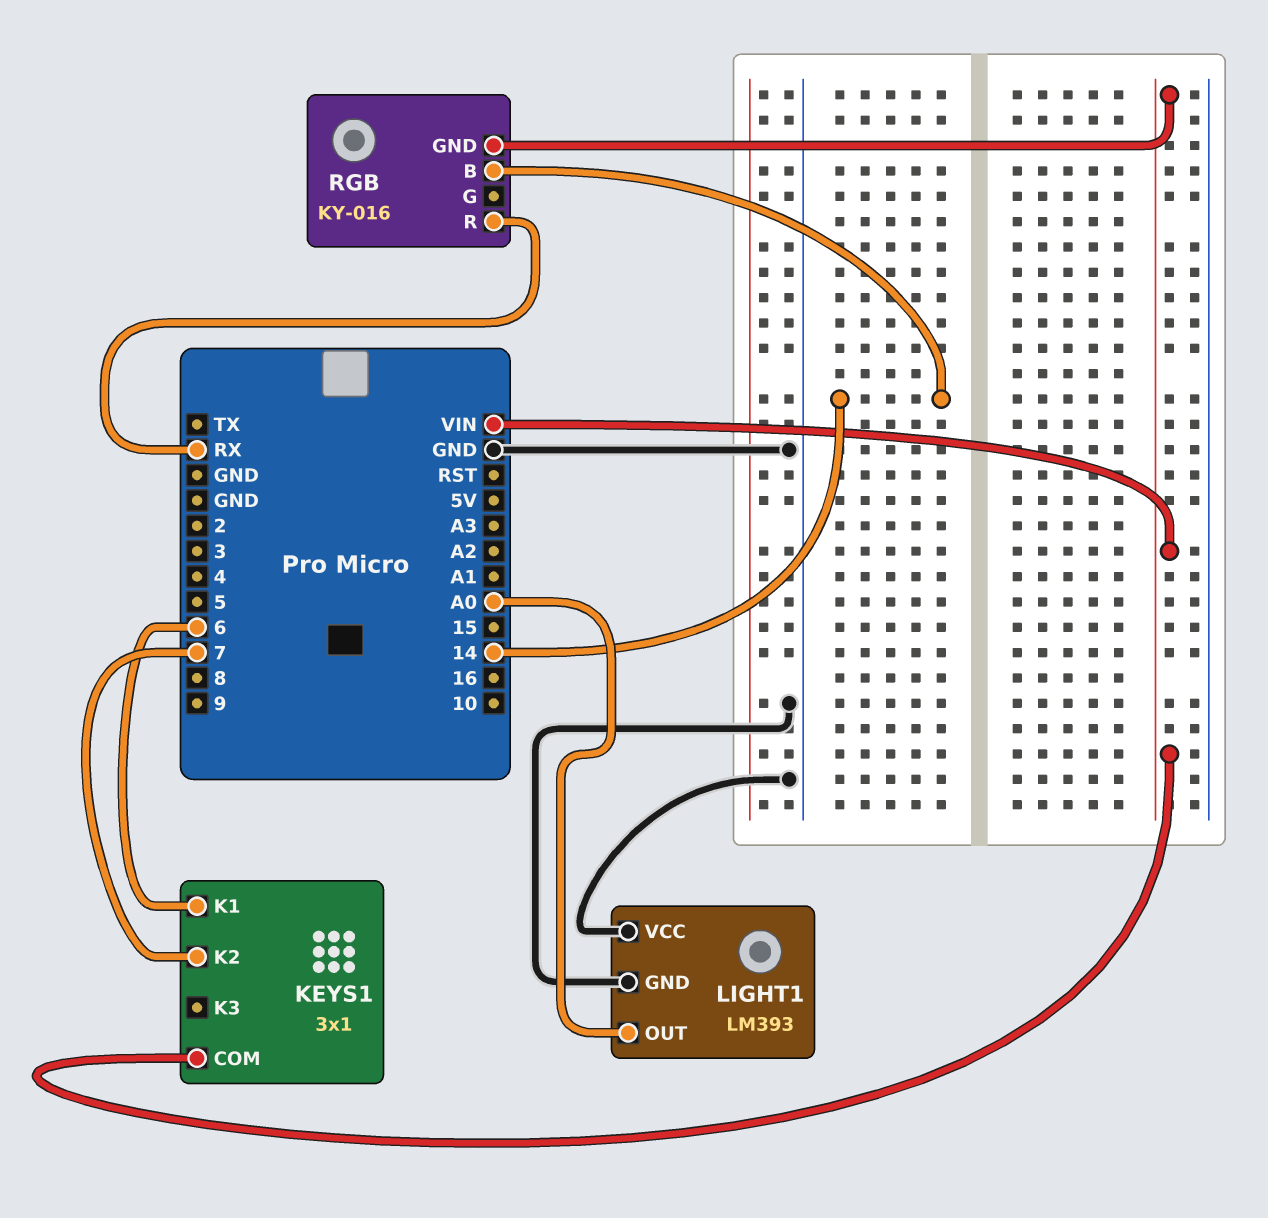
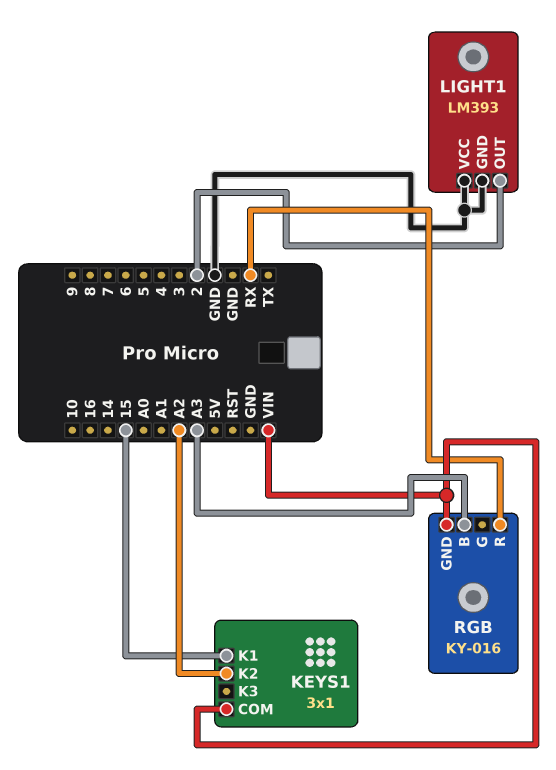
KEYS1 pin K1: 6 -> 15
KEYS1 pin K2: 7 -> A2
LIGHT1 pin OUT: A0 -> 2
RGB pin B: 14 -> A3

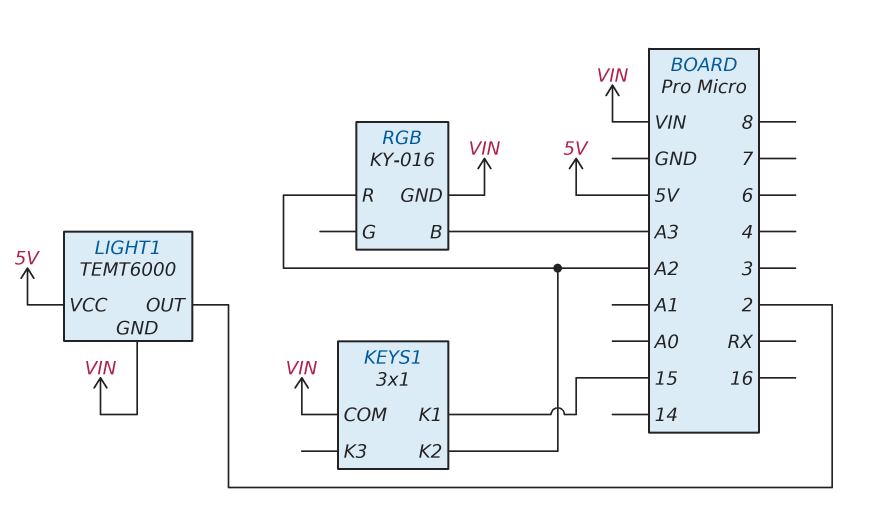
LIGHT1: LM393 -> TEMT6000
LIGHT1 pin GND: GND -> VIN
LIGHT1 pin VCC: GND -> 5V
RGB pin R: RX -> A2

